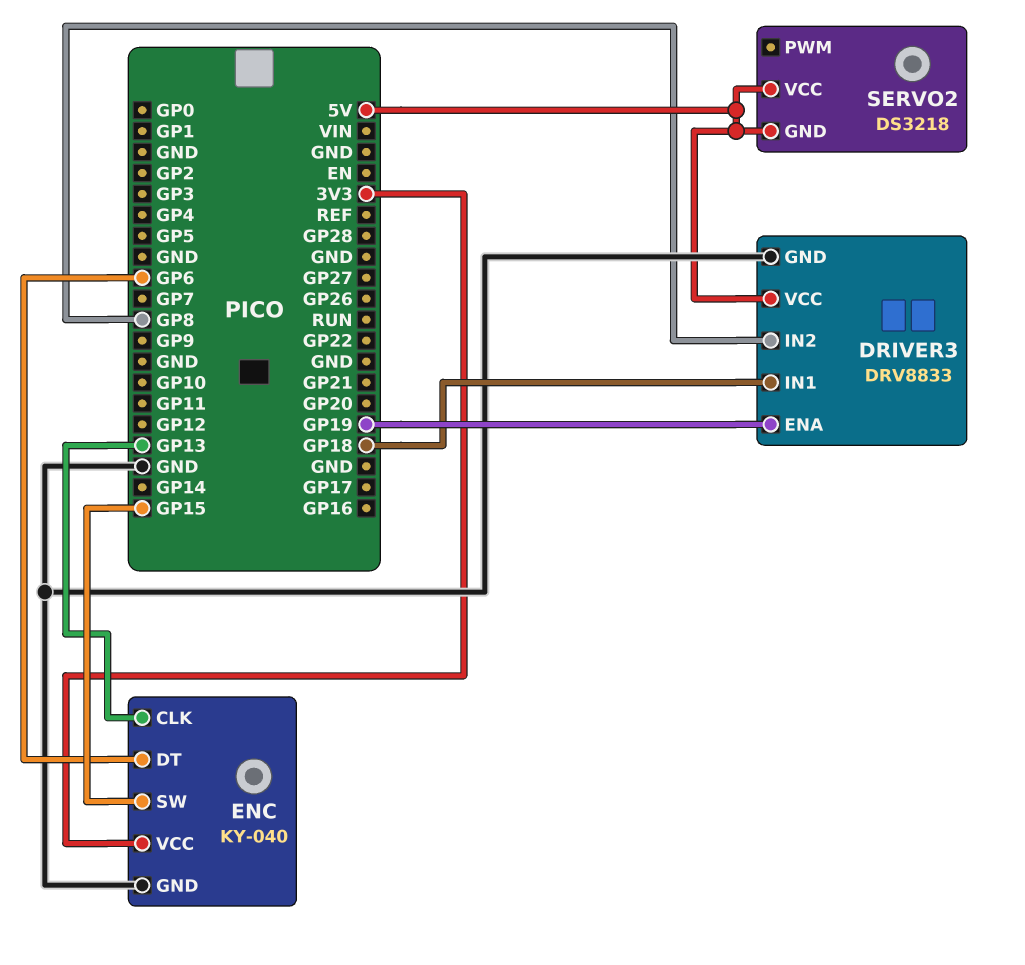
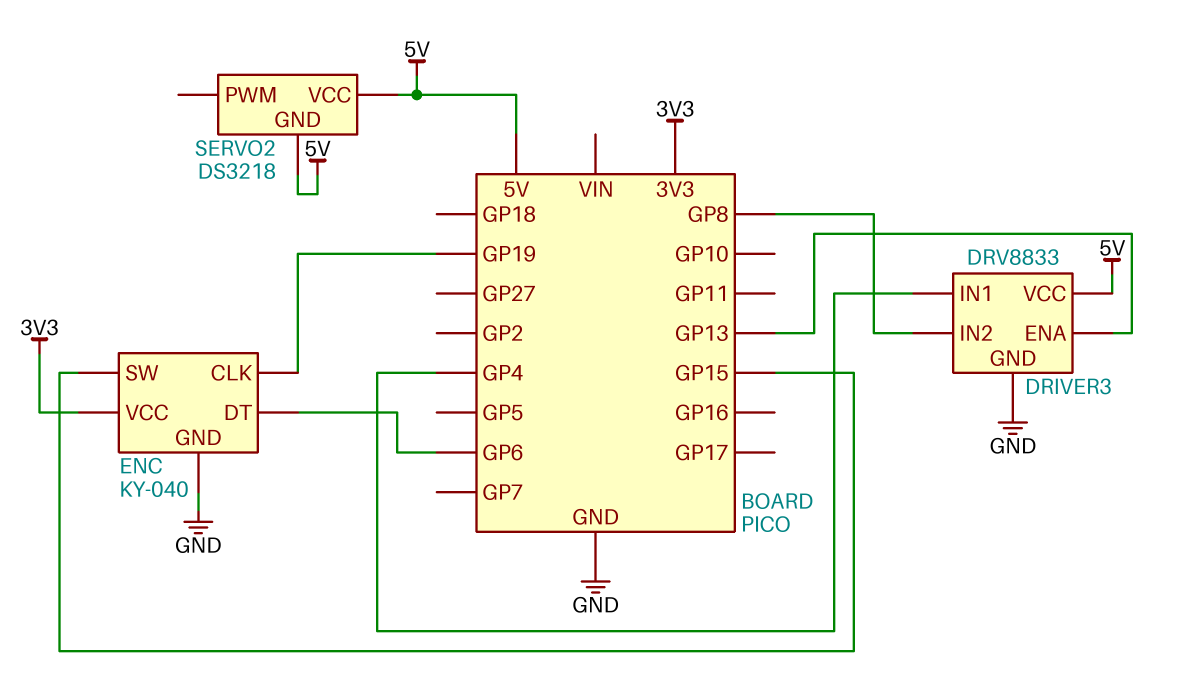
DRIVER3 pin ENA: GP19 -> GP13
DRIVER3 pin IN1: GP18 -> GP4
ENC pin CLK: GP13 -> GP19

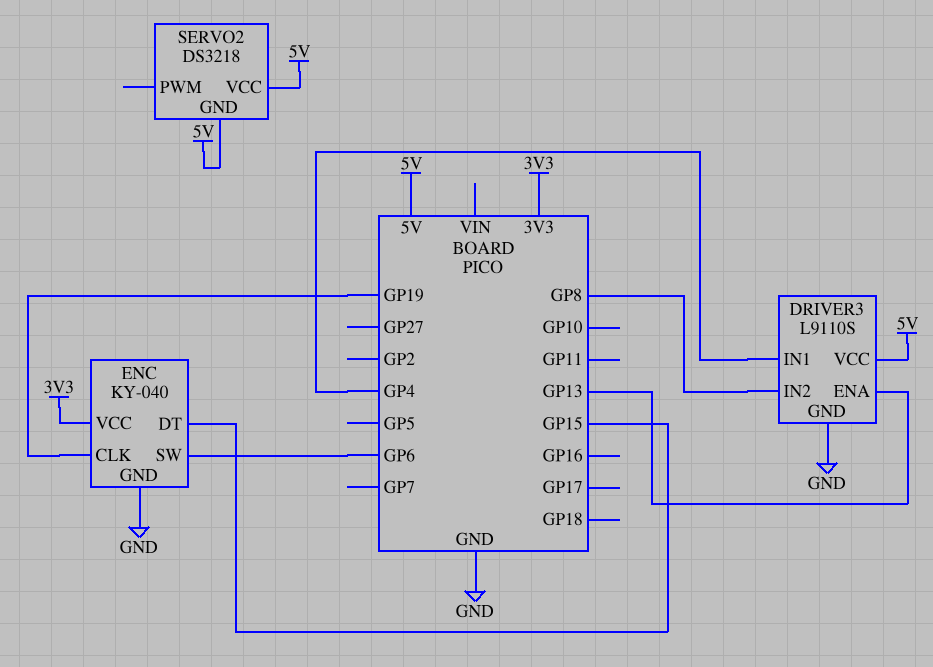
DRIVER3: DRV8833 -> L9110S
ENC pin DT: GP6 -> GP15
ENC pin SW: GP15 -> GP6

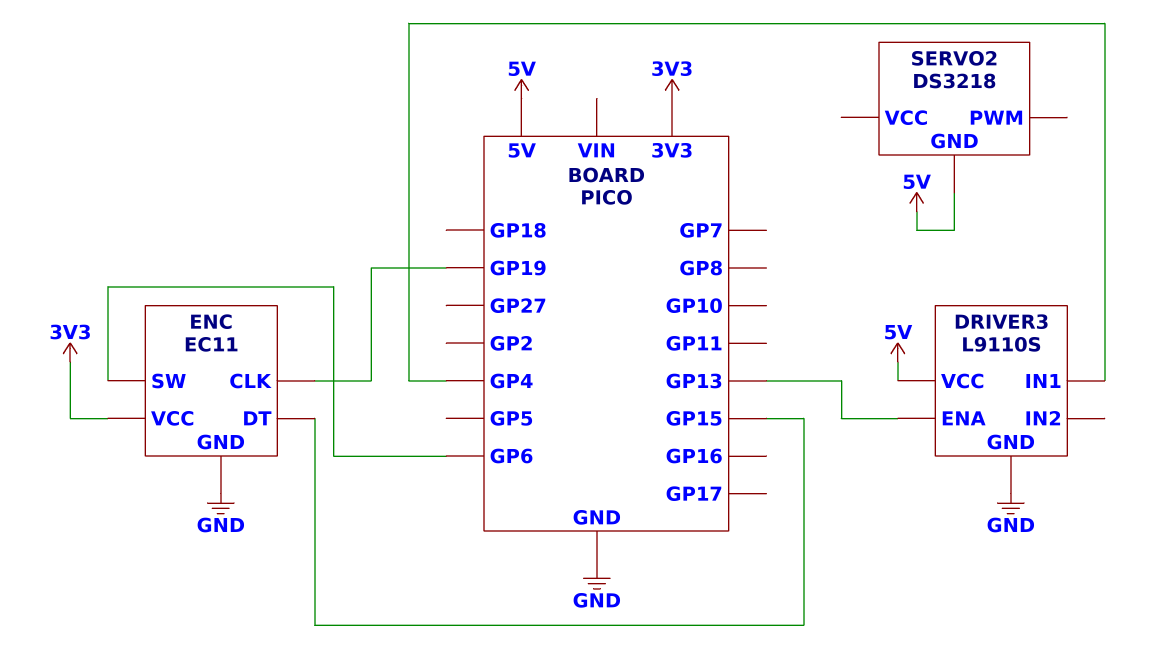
DRIVER3 pin IN2: GP8 -> none
ENC: KY-040 -> EC11
SERVO2 pin VCC: 5V -> none

